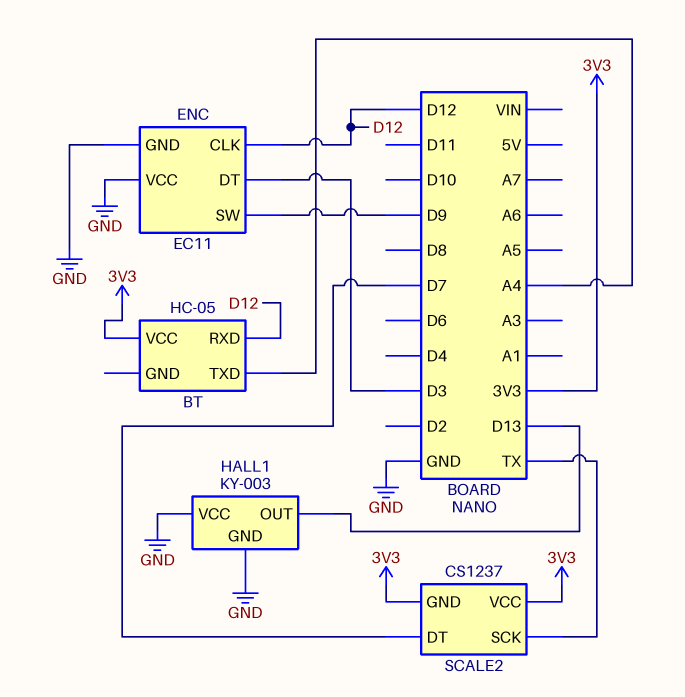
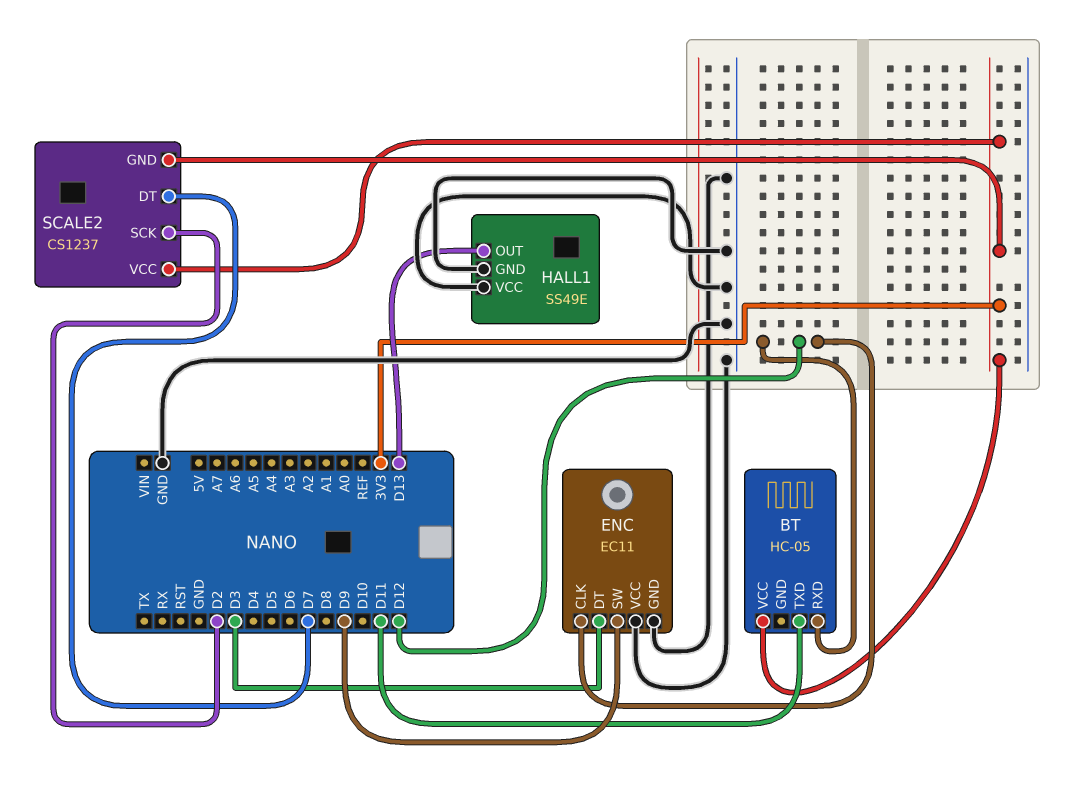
BT pin TXD: A4 -> D11
HALL1: KY-003 -> SS49E
SCALE2 pin SCK: TX -> D2

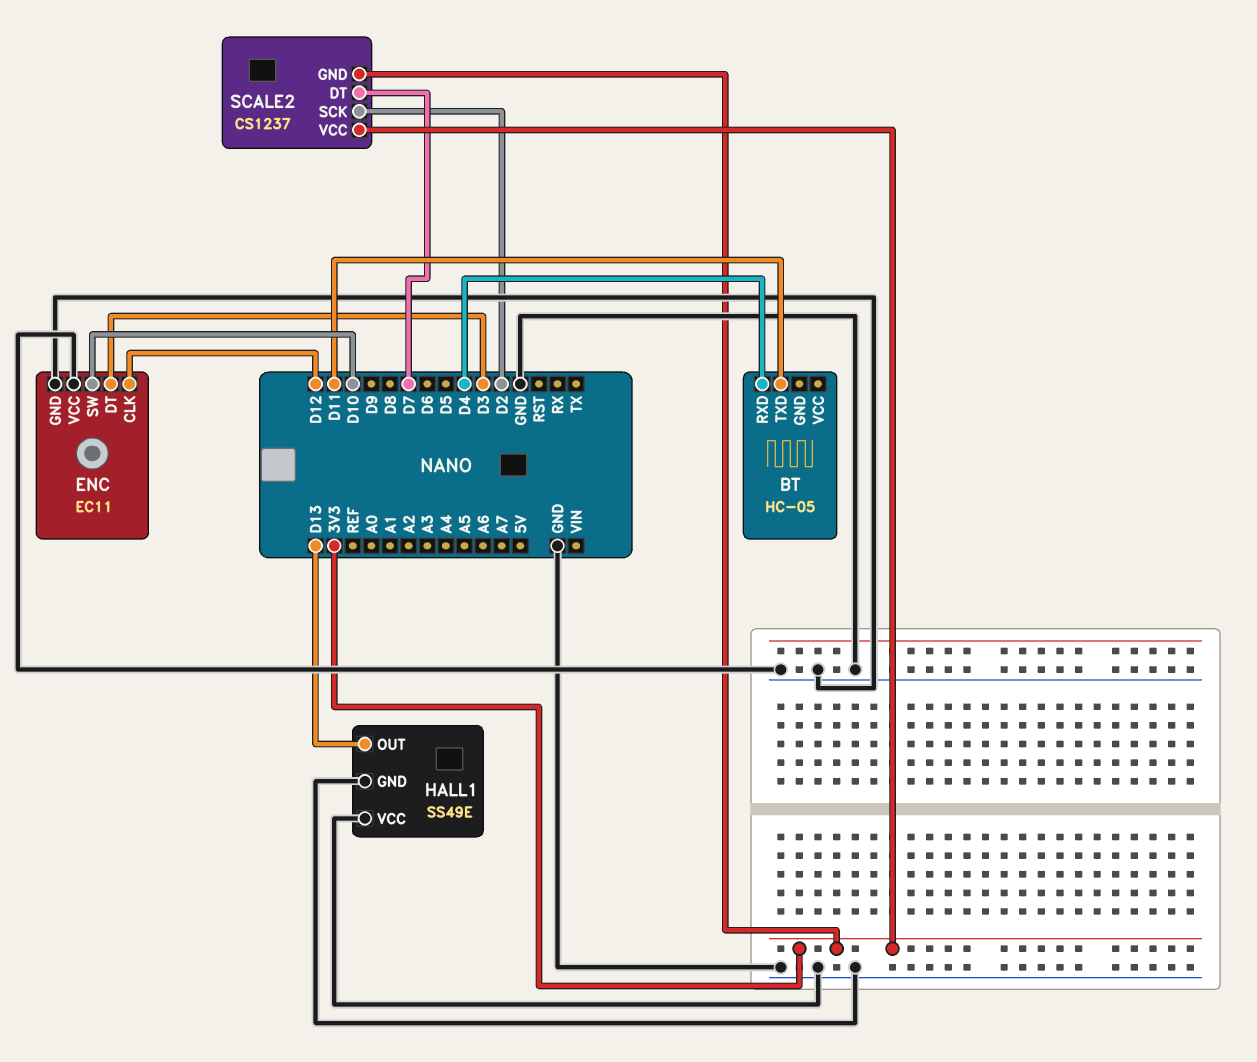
BT pin RXD: D12 -> D4
BT pin VCC: 3V3 -> none
ENC pin SW: D9 -> D10

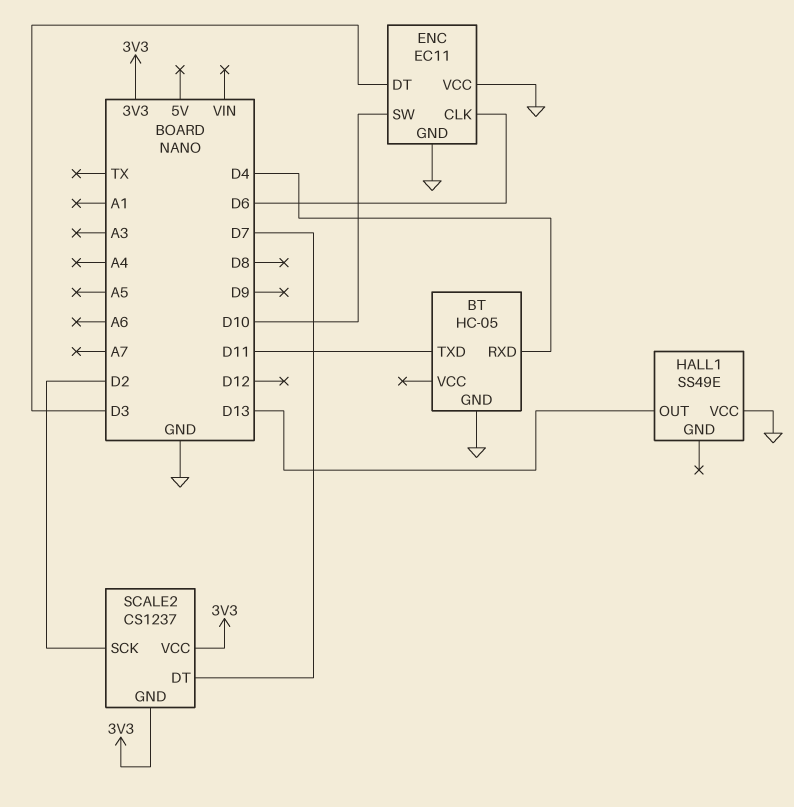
BT pin GND: none -> GND
ENC pin CLK: D12 -> D6
HALL1 pin GND: GND -> none

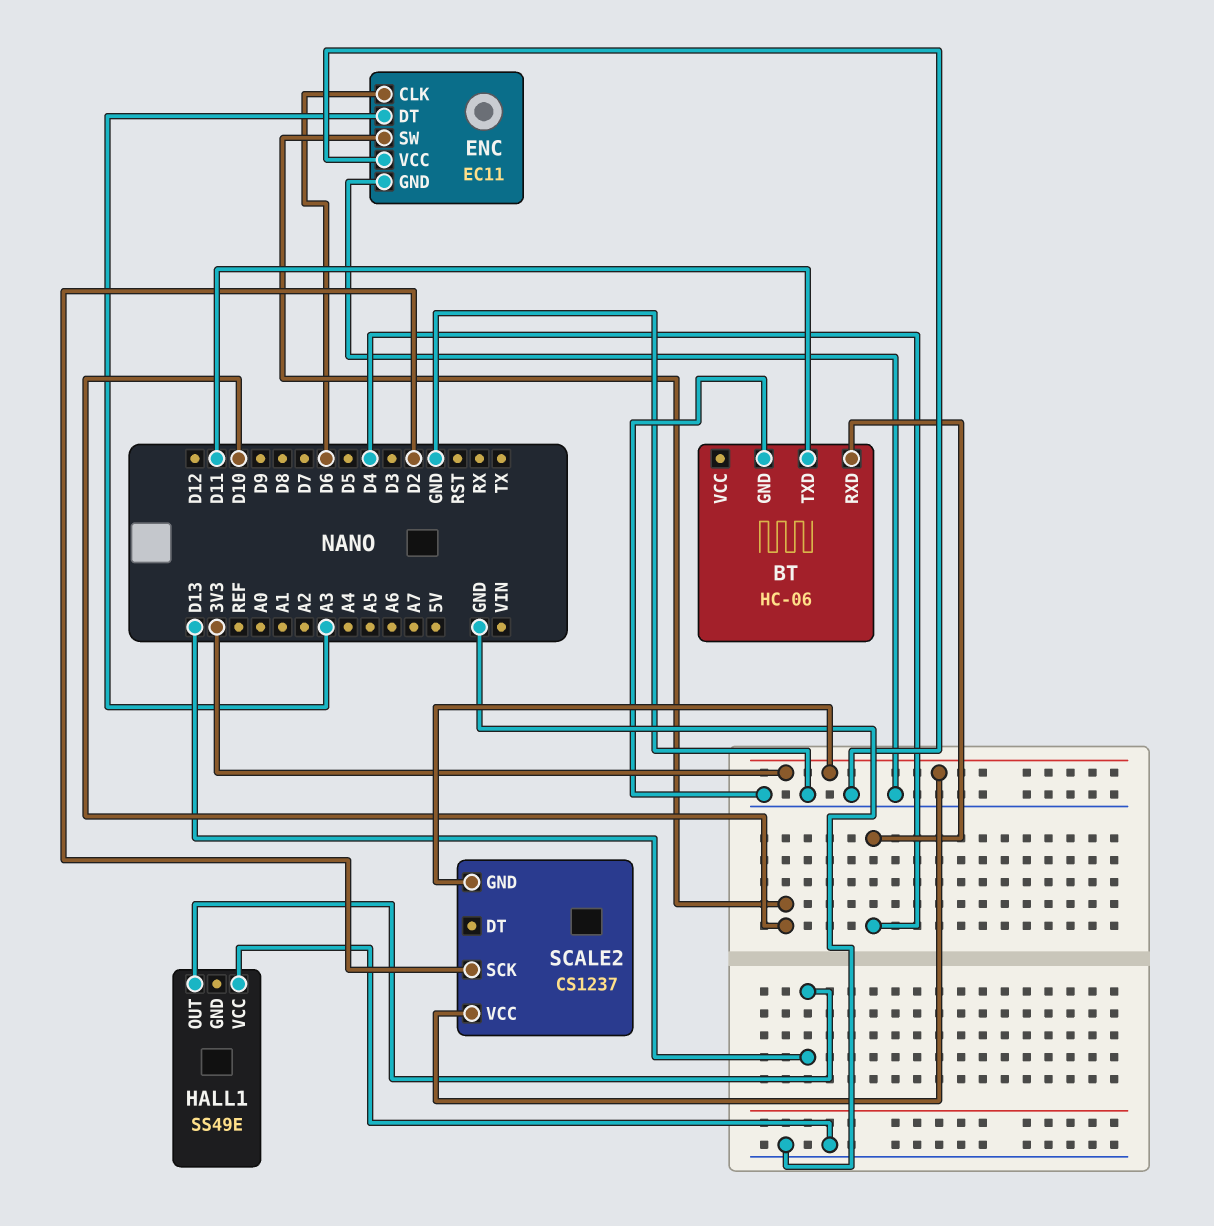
BT: HC-05 -> HC-06
ENC pin DT: D3 -> A3
SCALE2 pin DT: D7 -> none

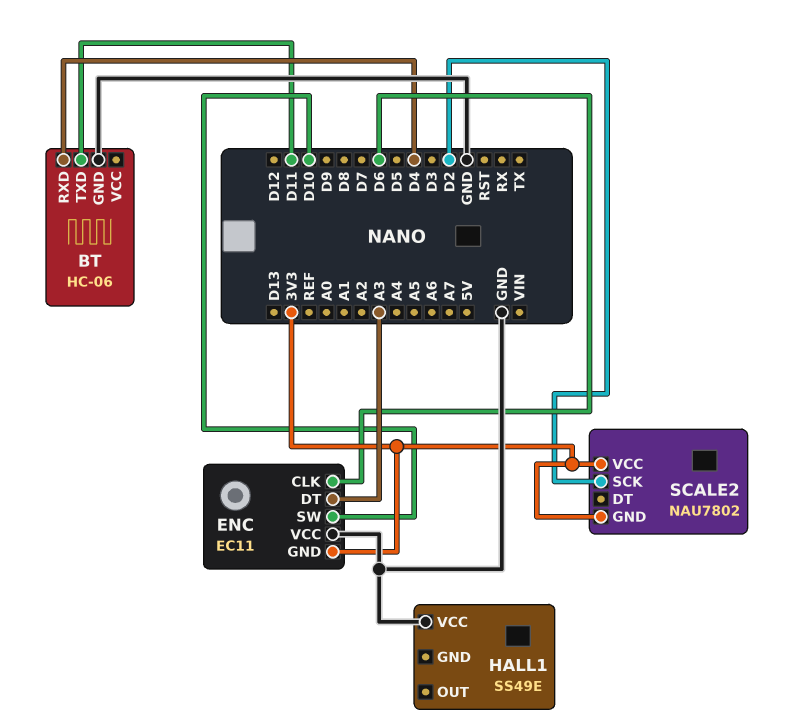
ENC pin GND: GND -> 3V3
HALL1 pin OUT: D13 -> none
SCALE2: CS1237 -> NAU7802

